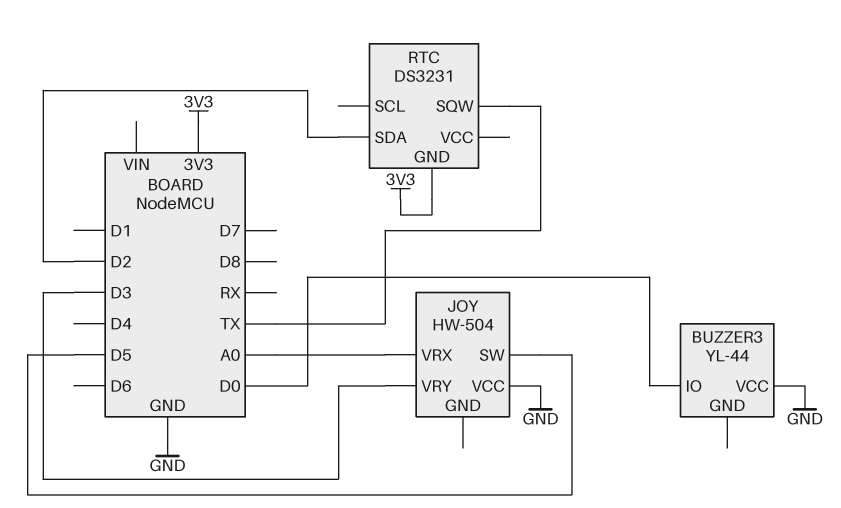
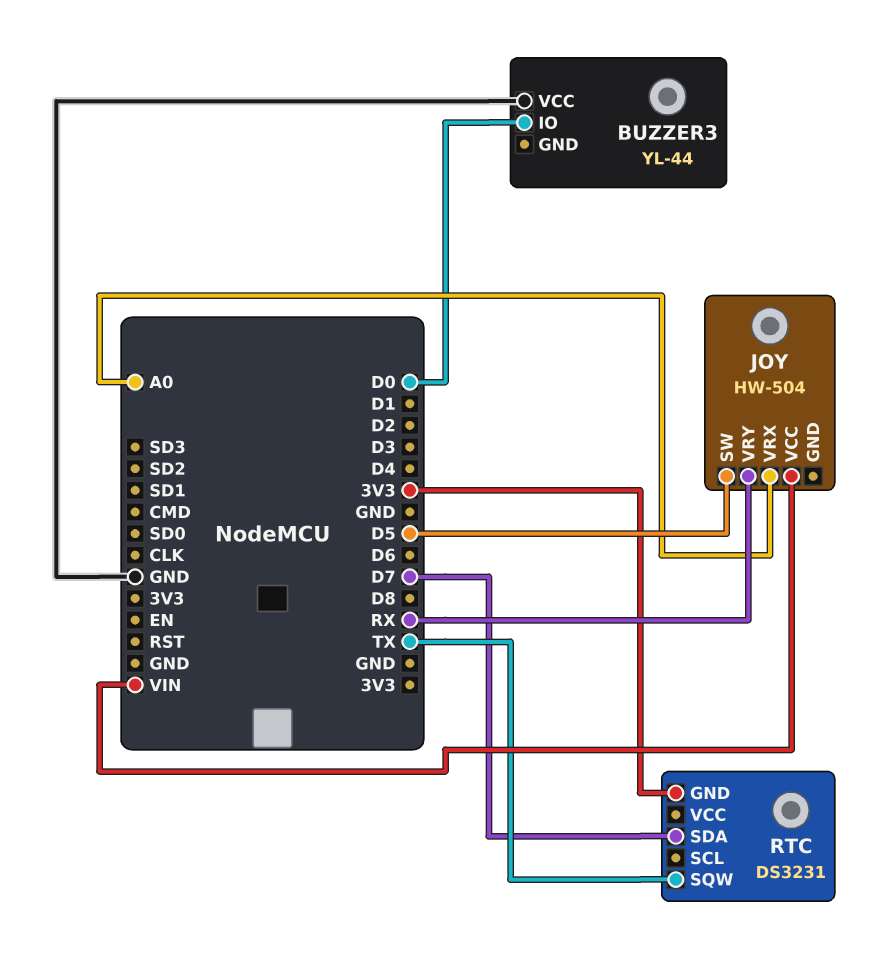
JOY pin VCC: GND -> VIN
JOY pin VRY: D3 -> RX
RTC pin SDA: D2 -> D7

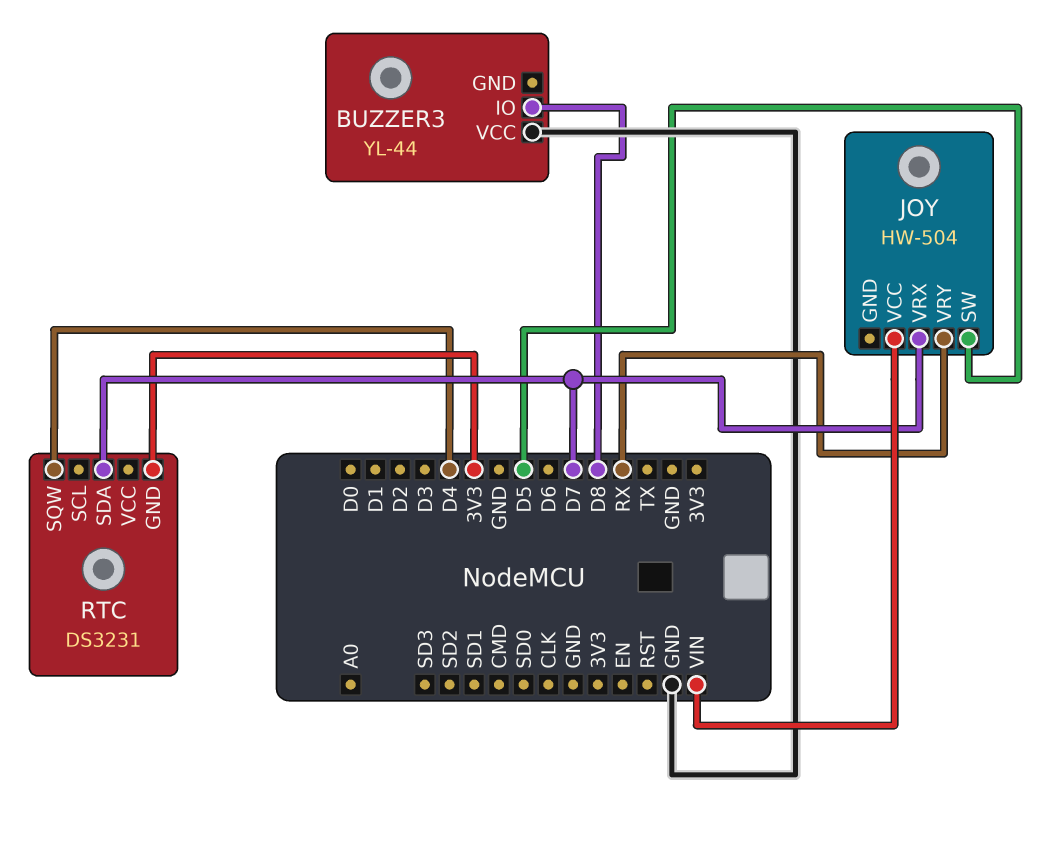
BUZZER3 pin IO: D0 -> D8
JOY pin VRX: A0 -> D7
RTC pin SQW: TX -> D4

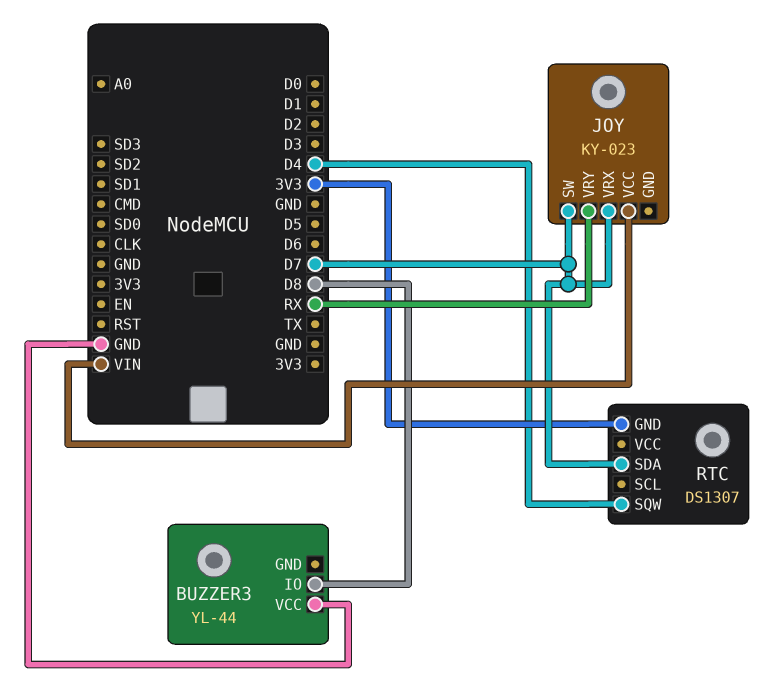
JOY: HW-504 -> KY-023
JOY pin SW: D5 -> D7
RTC: DS3231 -> DS1307

